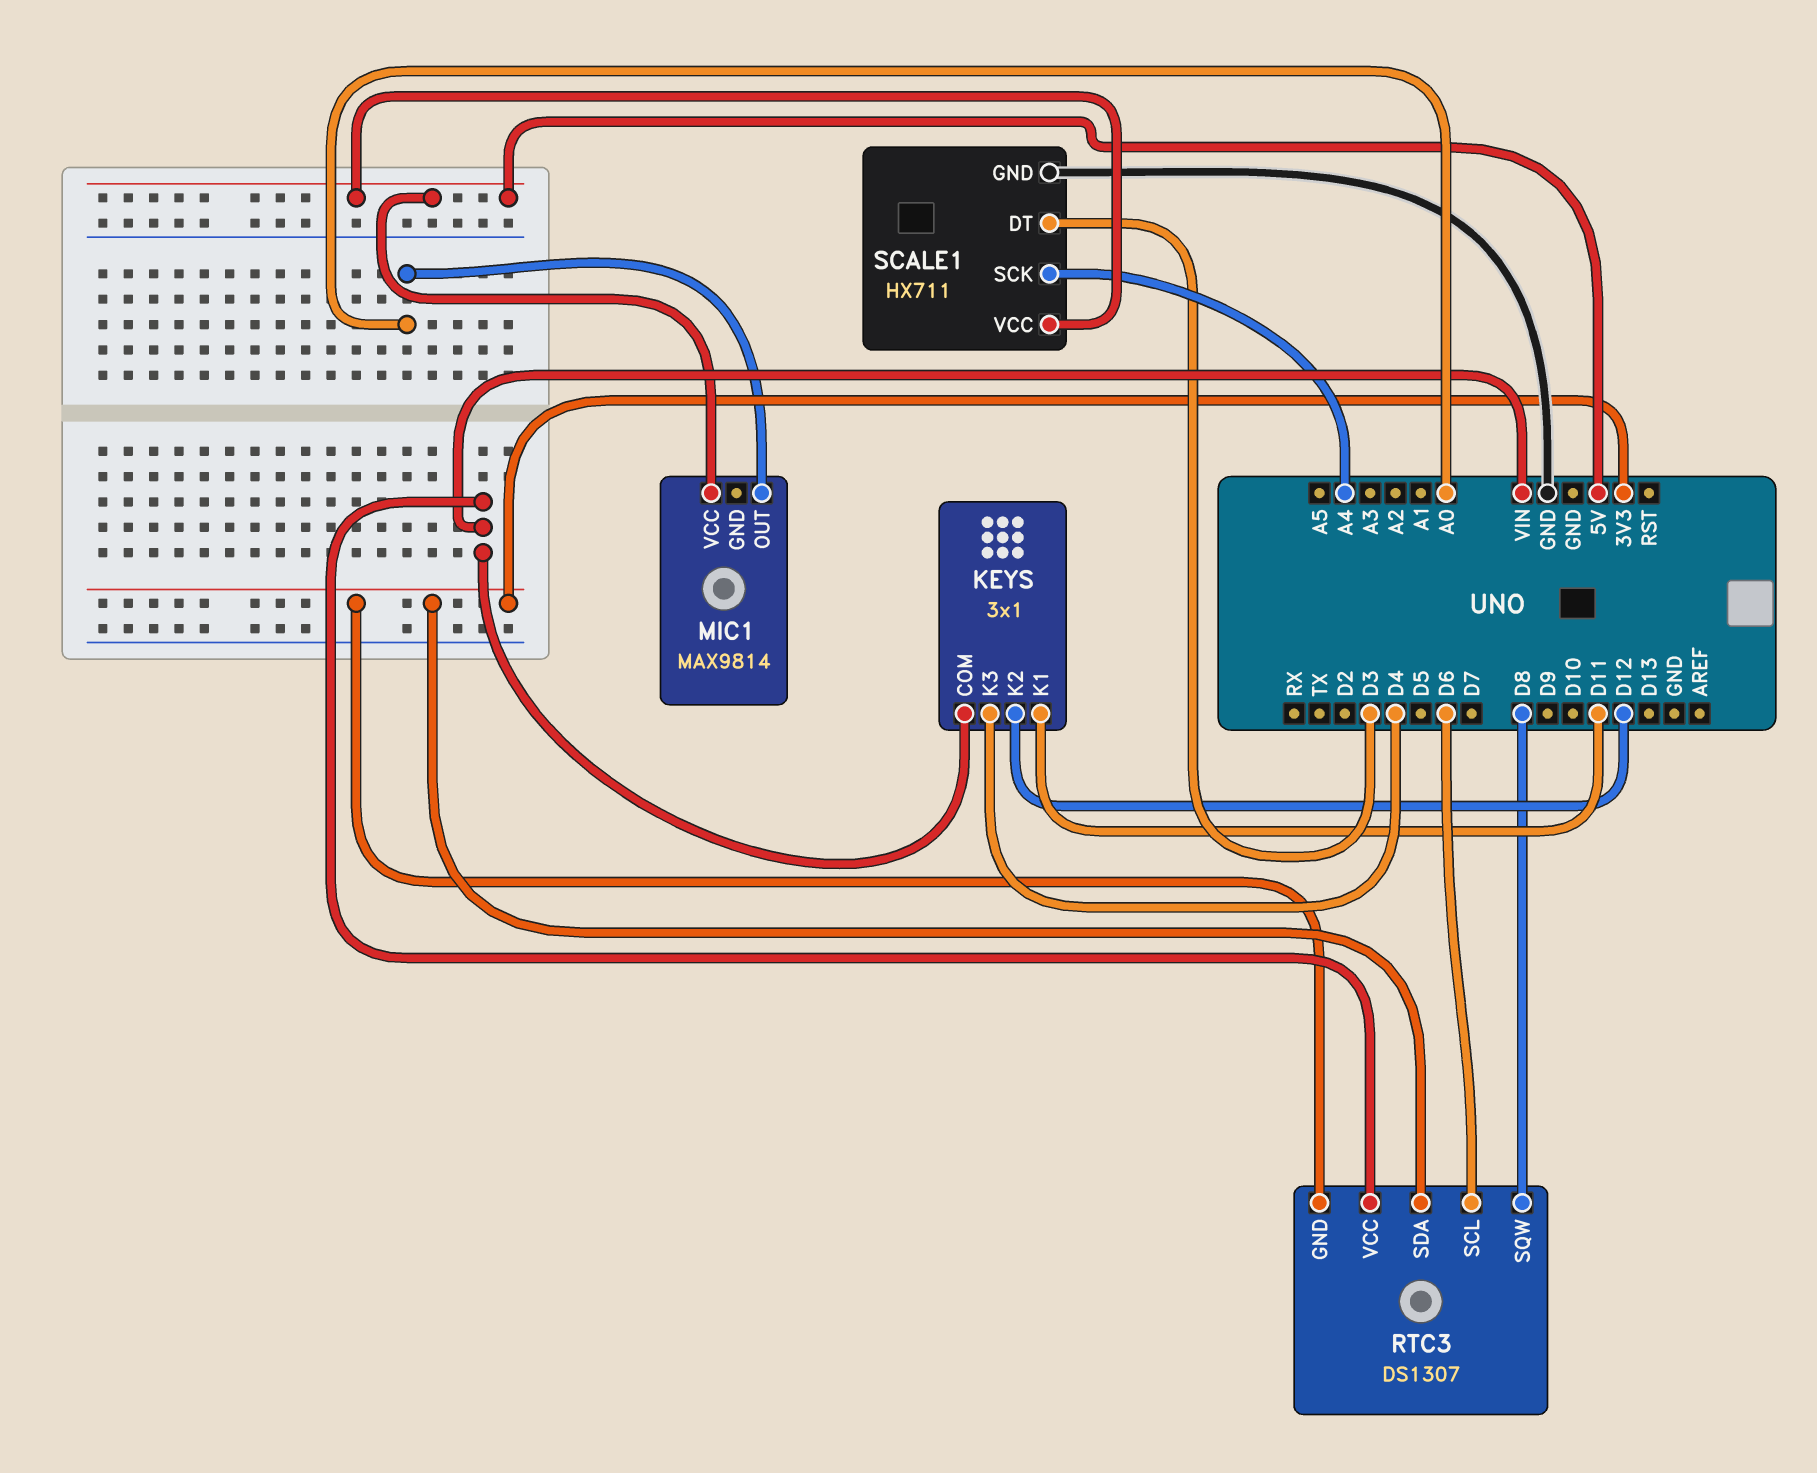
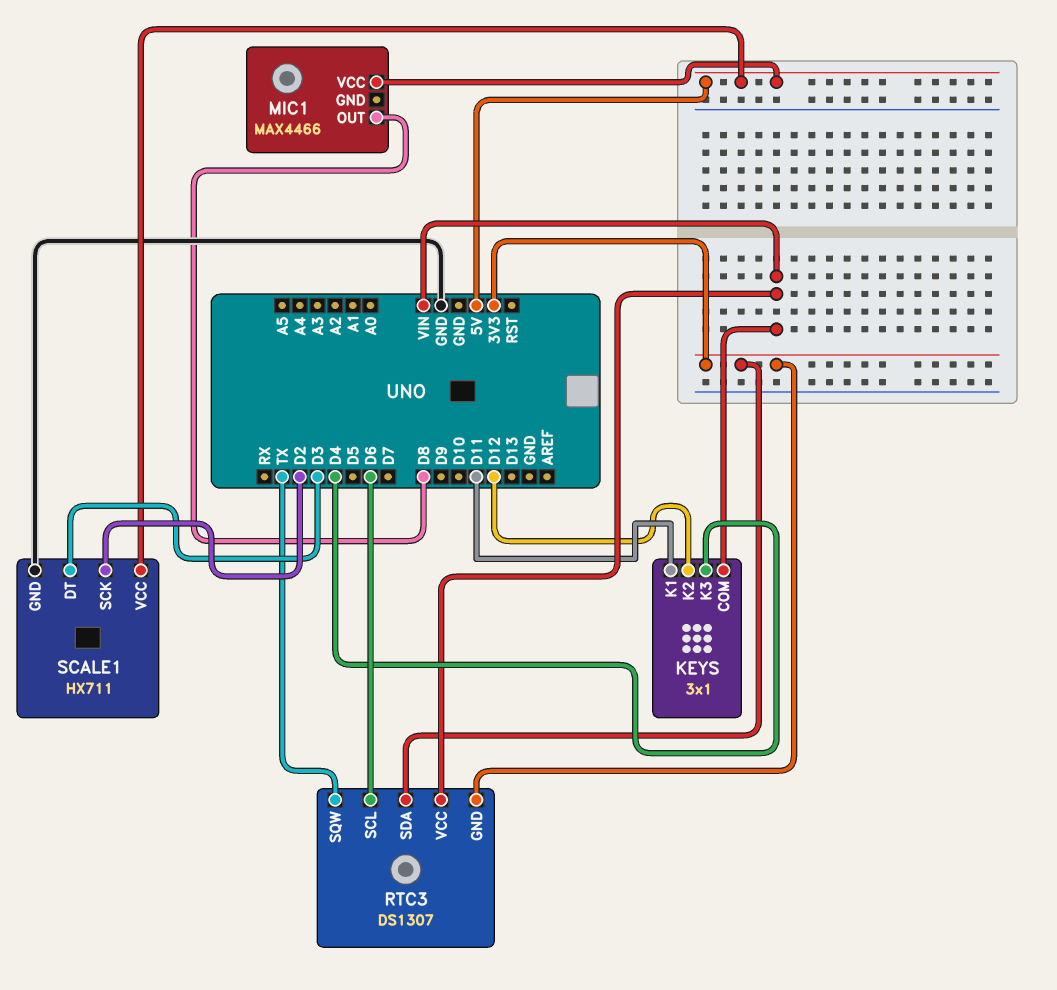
MIC1: MAX9814 -> MAX4466
MIC1 pin OUT: A0 -> D8
RTC3 pin SQW: D8 -> TX
SCALE1 pin SCK: A4 -> D2

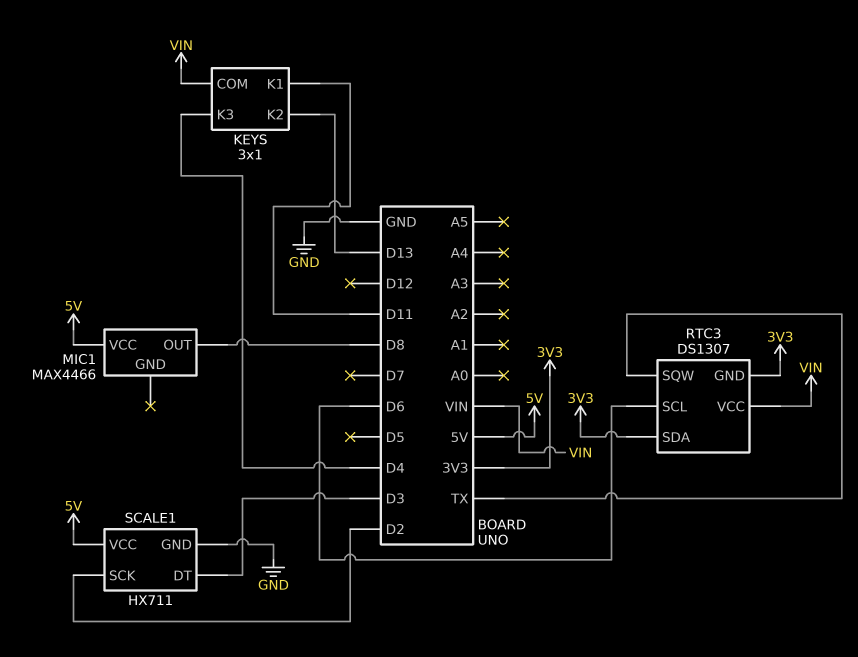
KEYS pin K2: D12 -> D13

